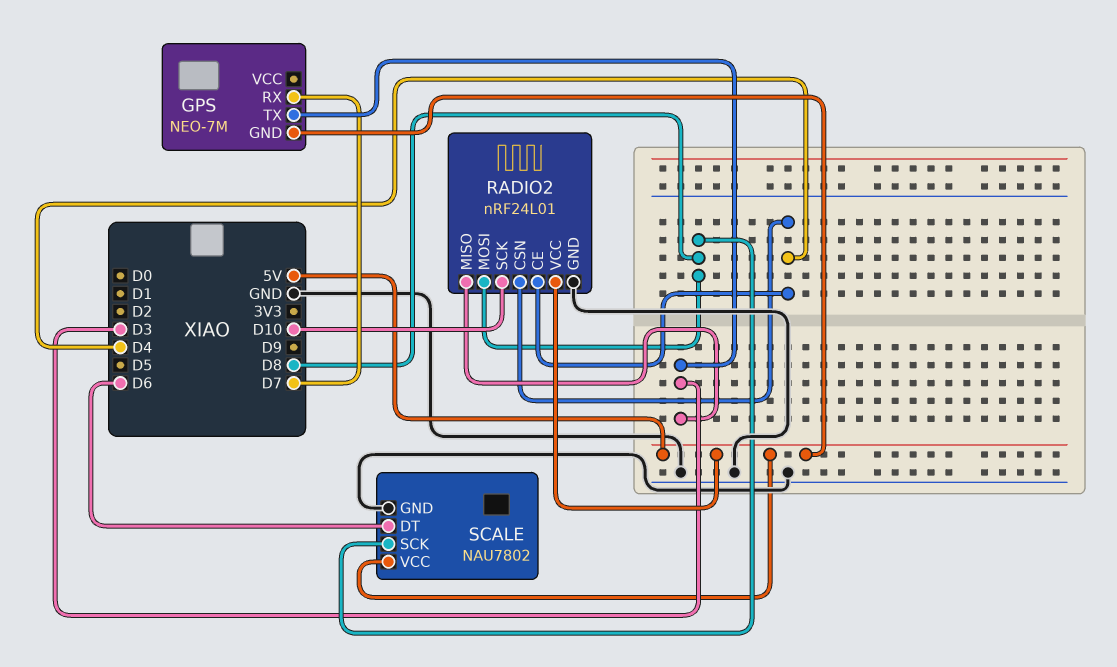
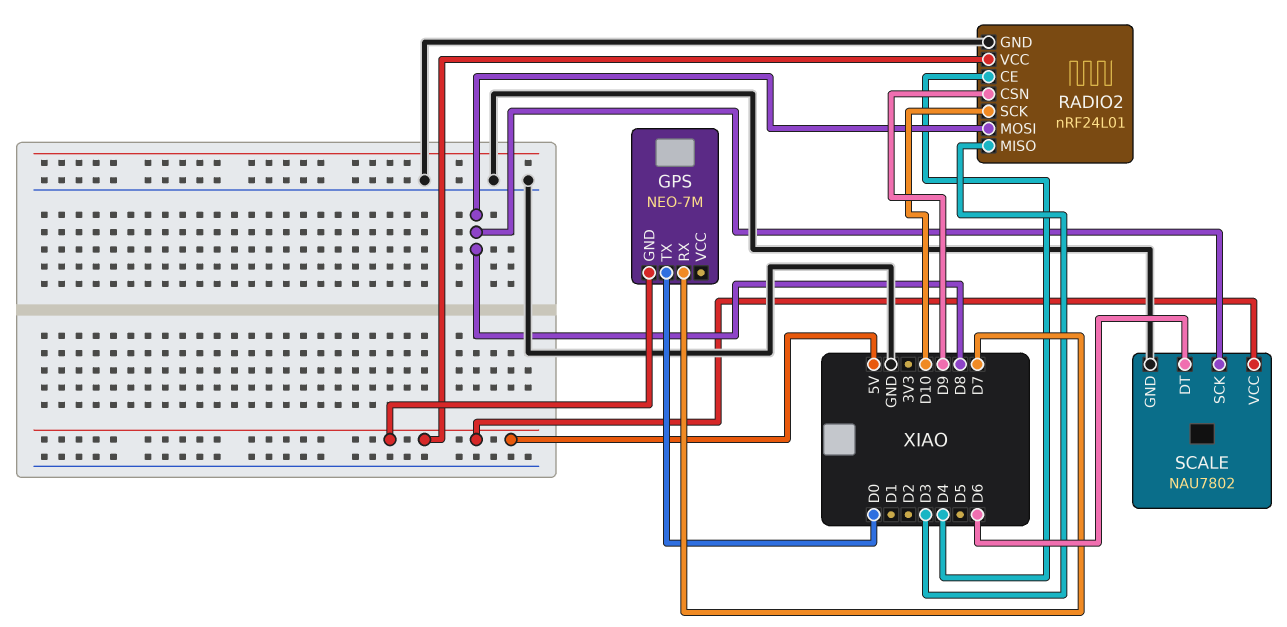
GPS pin TX: D3 -> D0
RADIO2 pin CSN: D4 -> D9

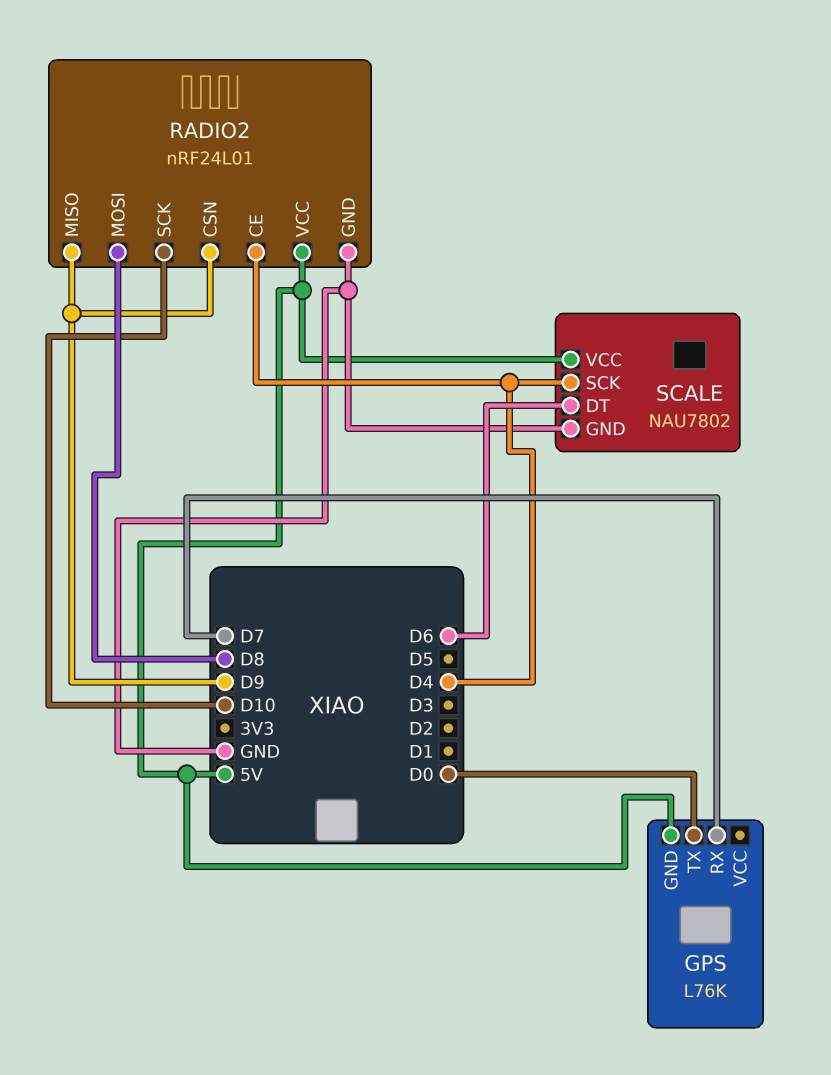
GPS: NEO-7M -> L76K
RADIO2 pin MISO: D3 -> D9
SCALE pin SCK: D8 -> D4

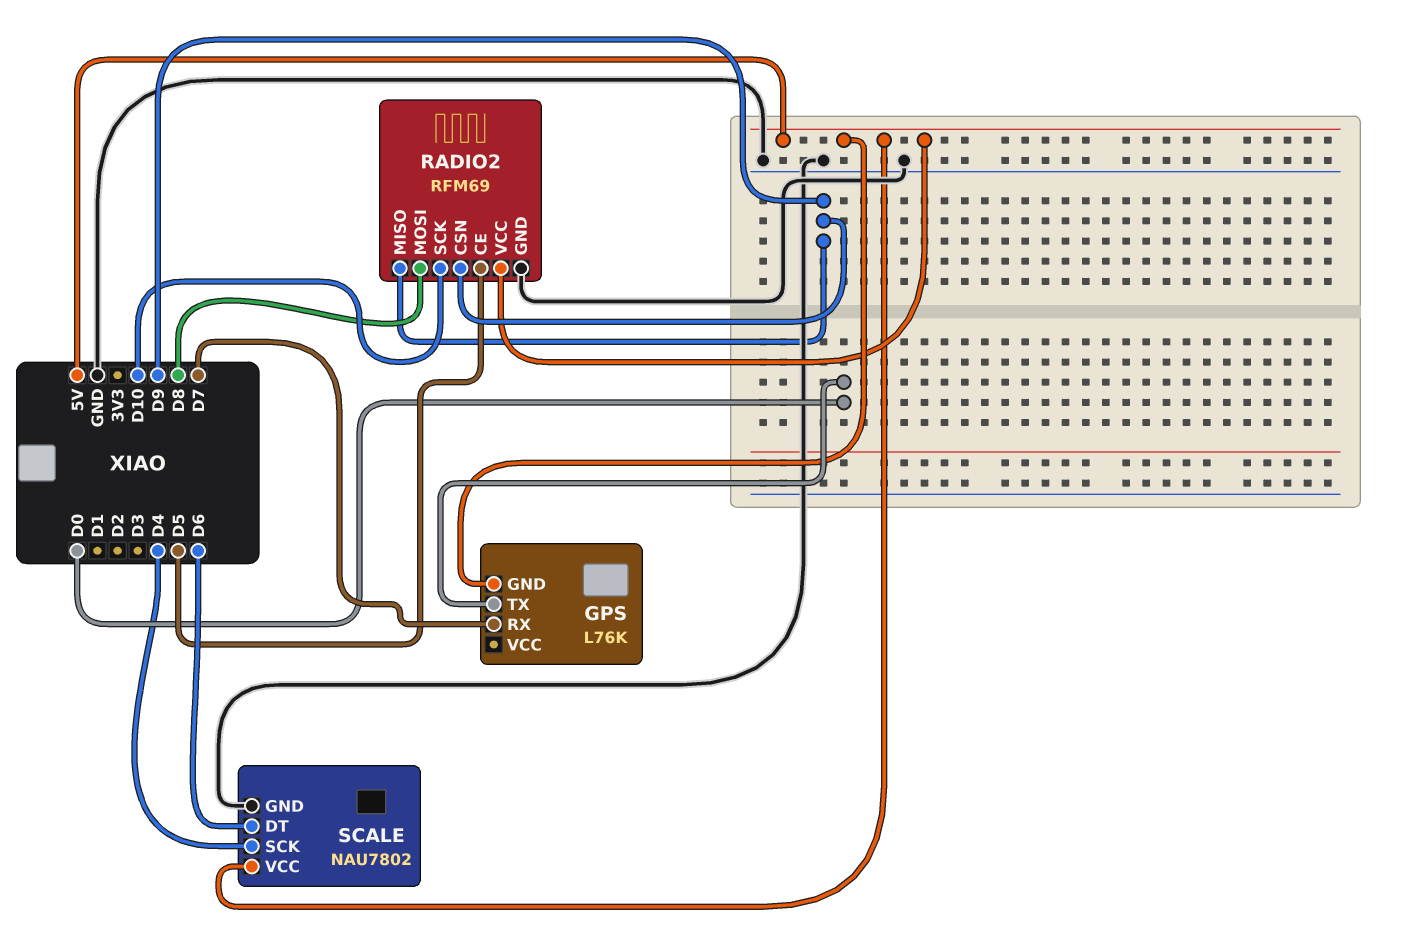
RADIO2: nRF24L01 -> RFM69
RADIO2 pin CE: D4 -> D5

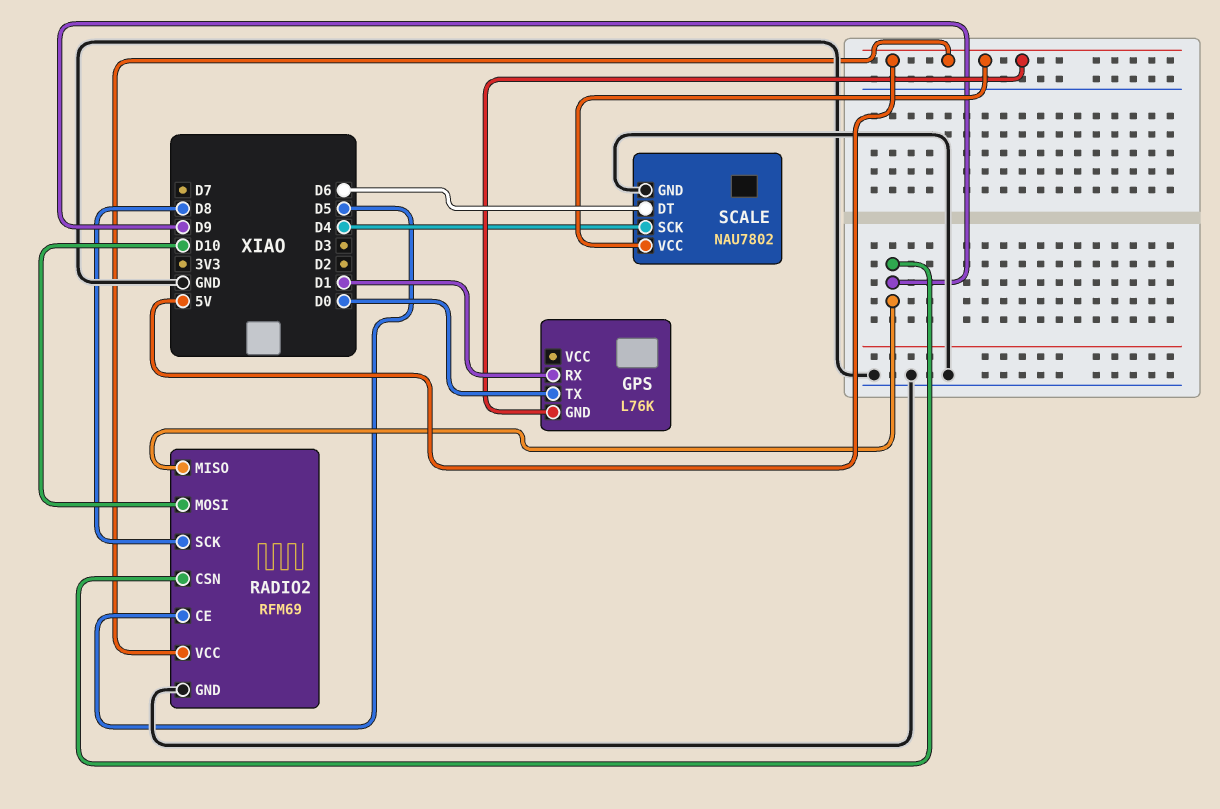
GPS pin RX: D7 -> D1
RADIO2 pin MOSI: D8 -> D10
RADIO2 pin SCK: D10 -> D8

